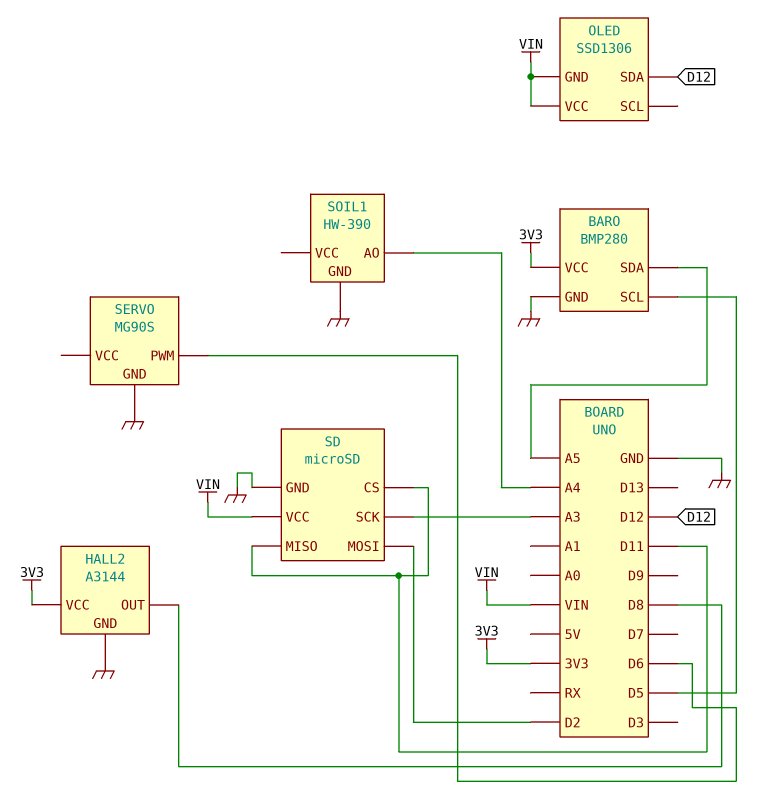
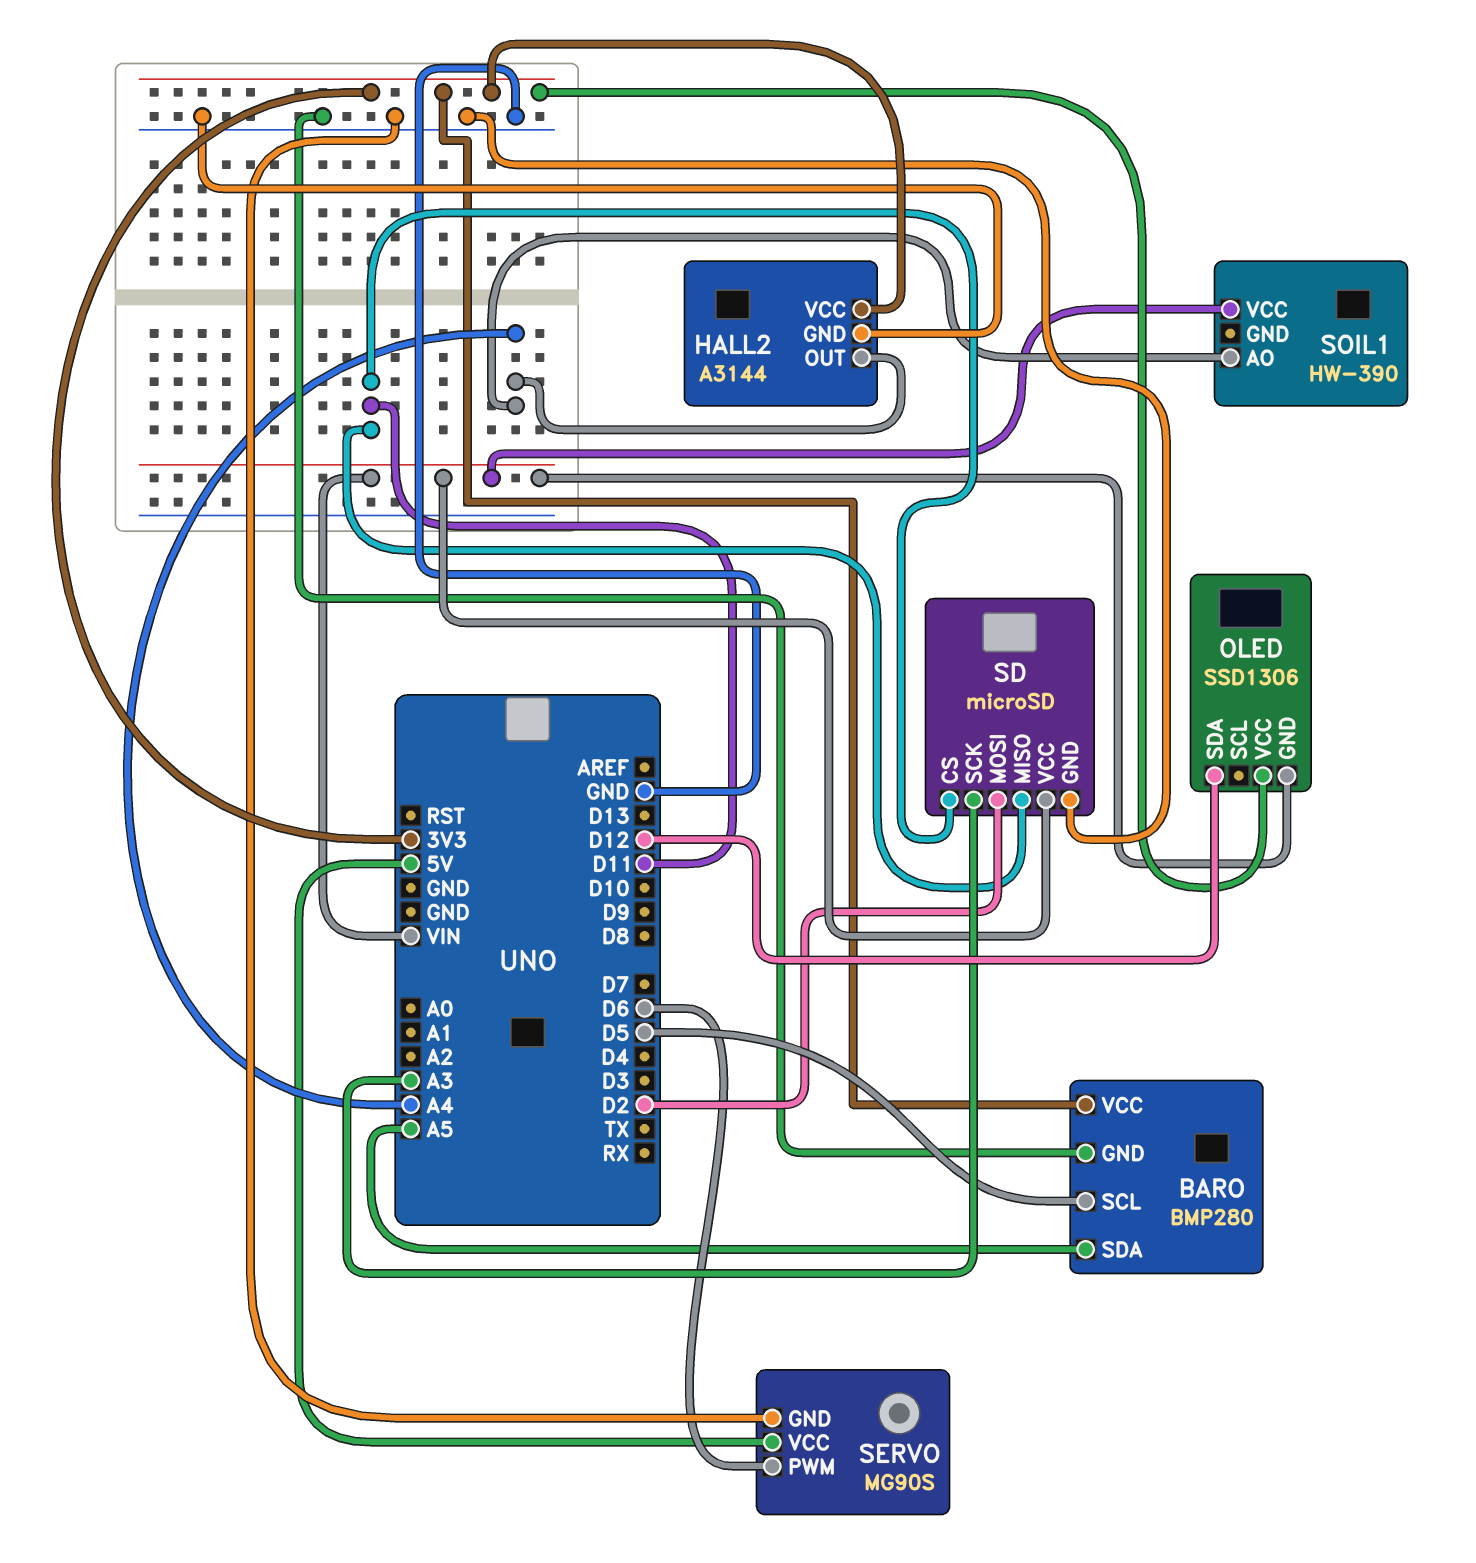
HALL2 pin OUT: D8 -> A4
OLED pin VCC: VIN -> 3V3
SERVO pin VCC: none -> 5V
SOIL1 pin GND: GND -> none
SOIL1 pin VCC: none -> VIN

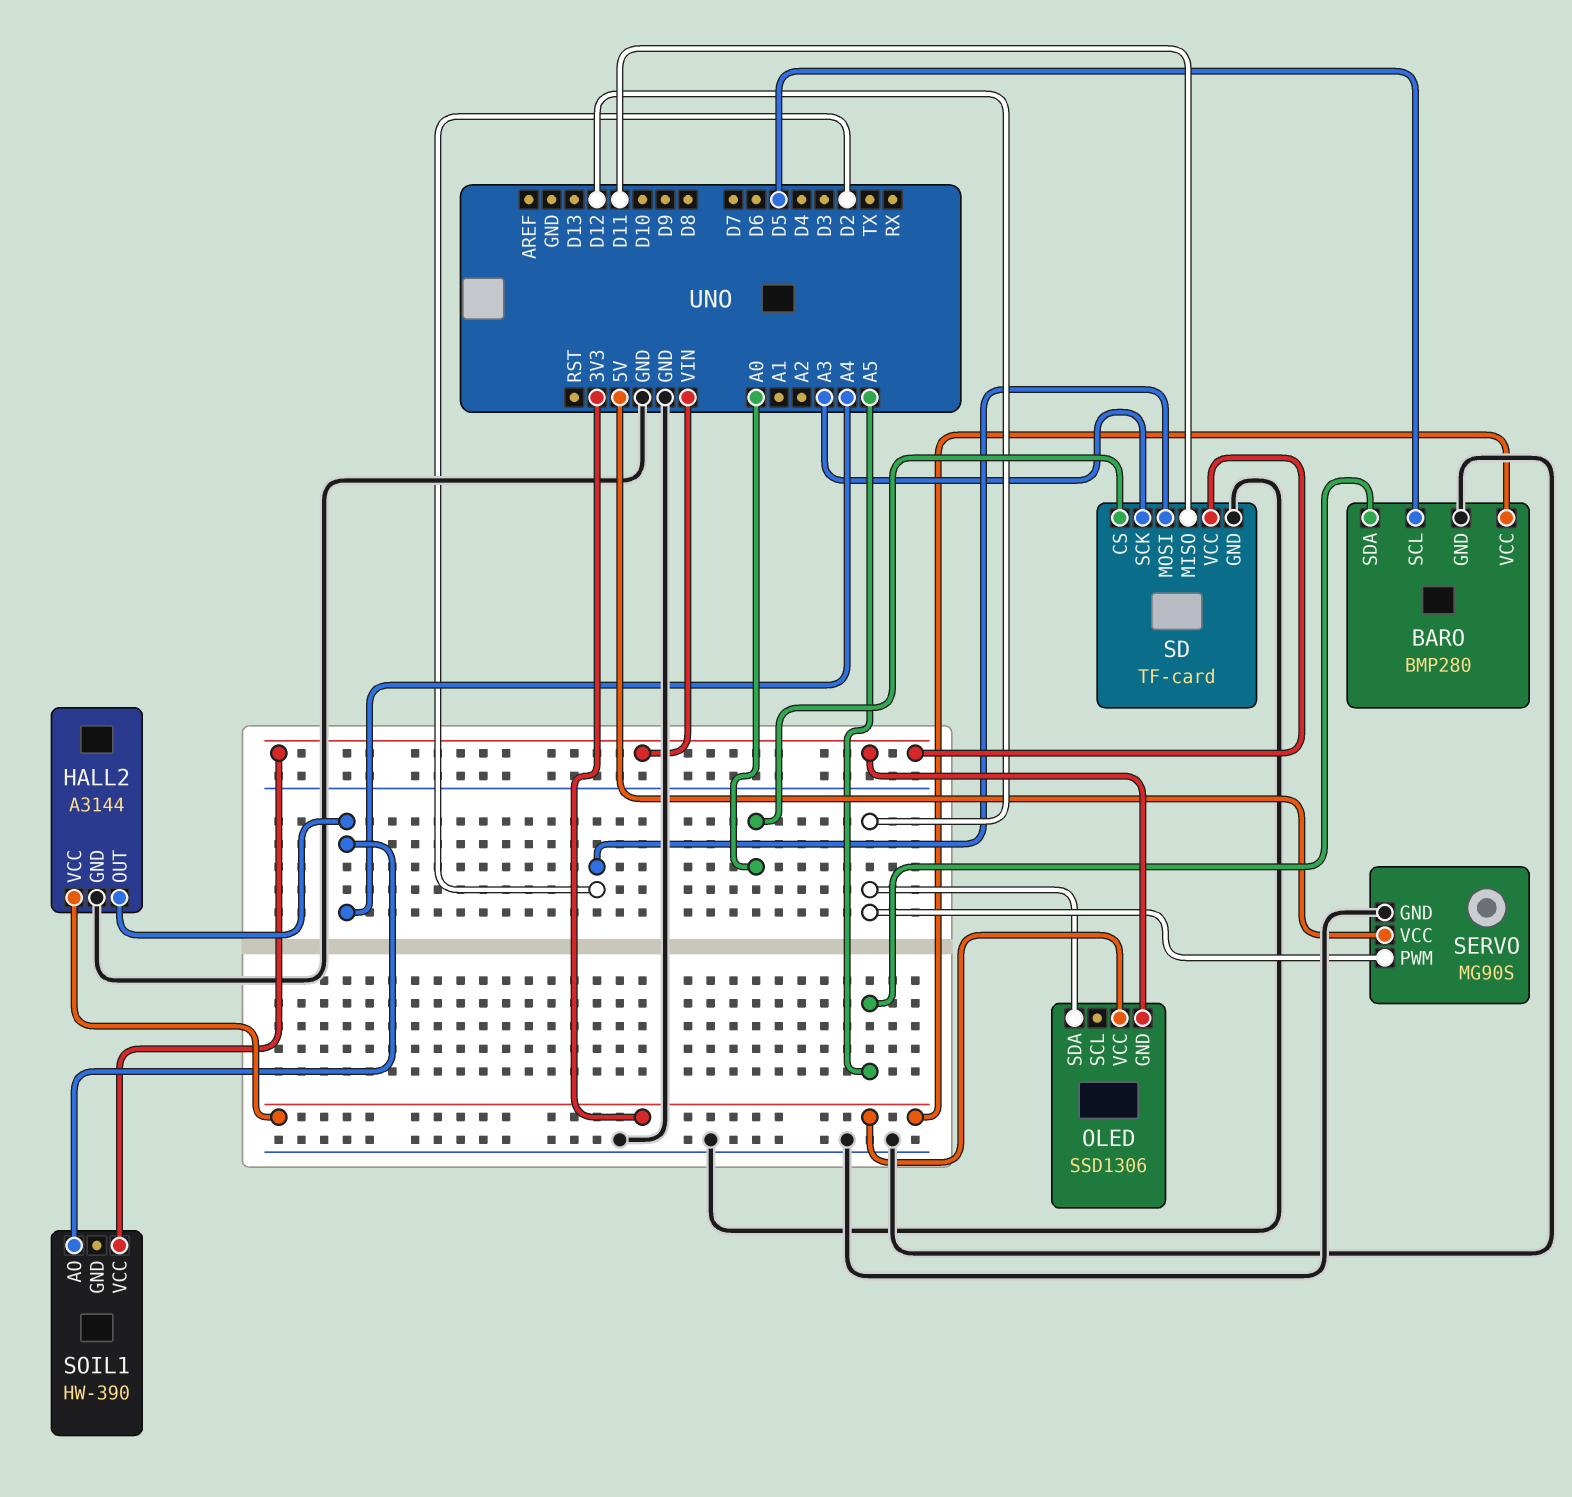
SD: microSD -> TF-card
SD pin CS: D11 -> A0
SERVO pin PWM: D6 -> D12

